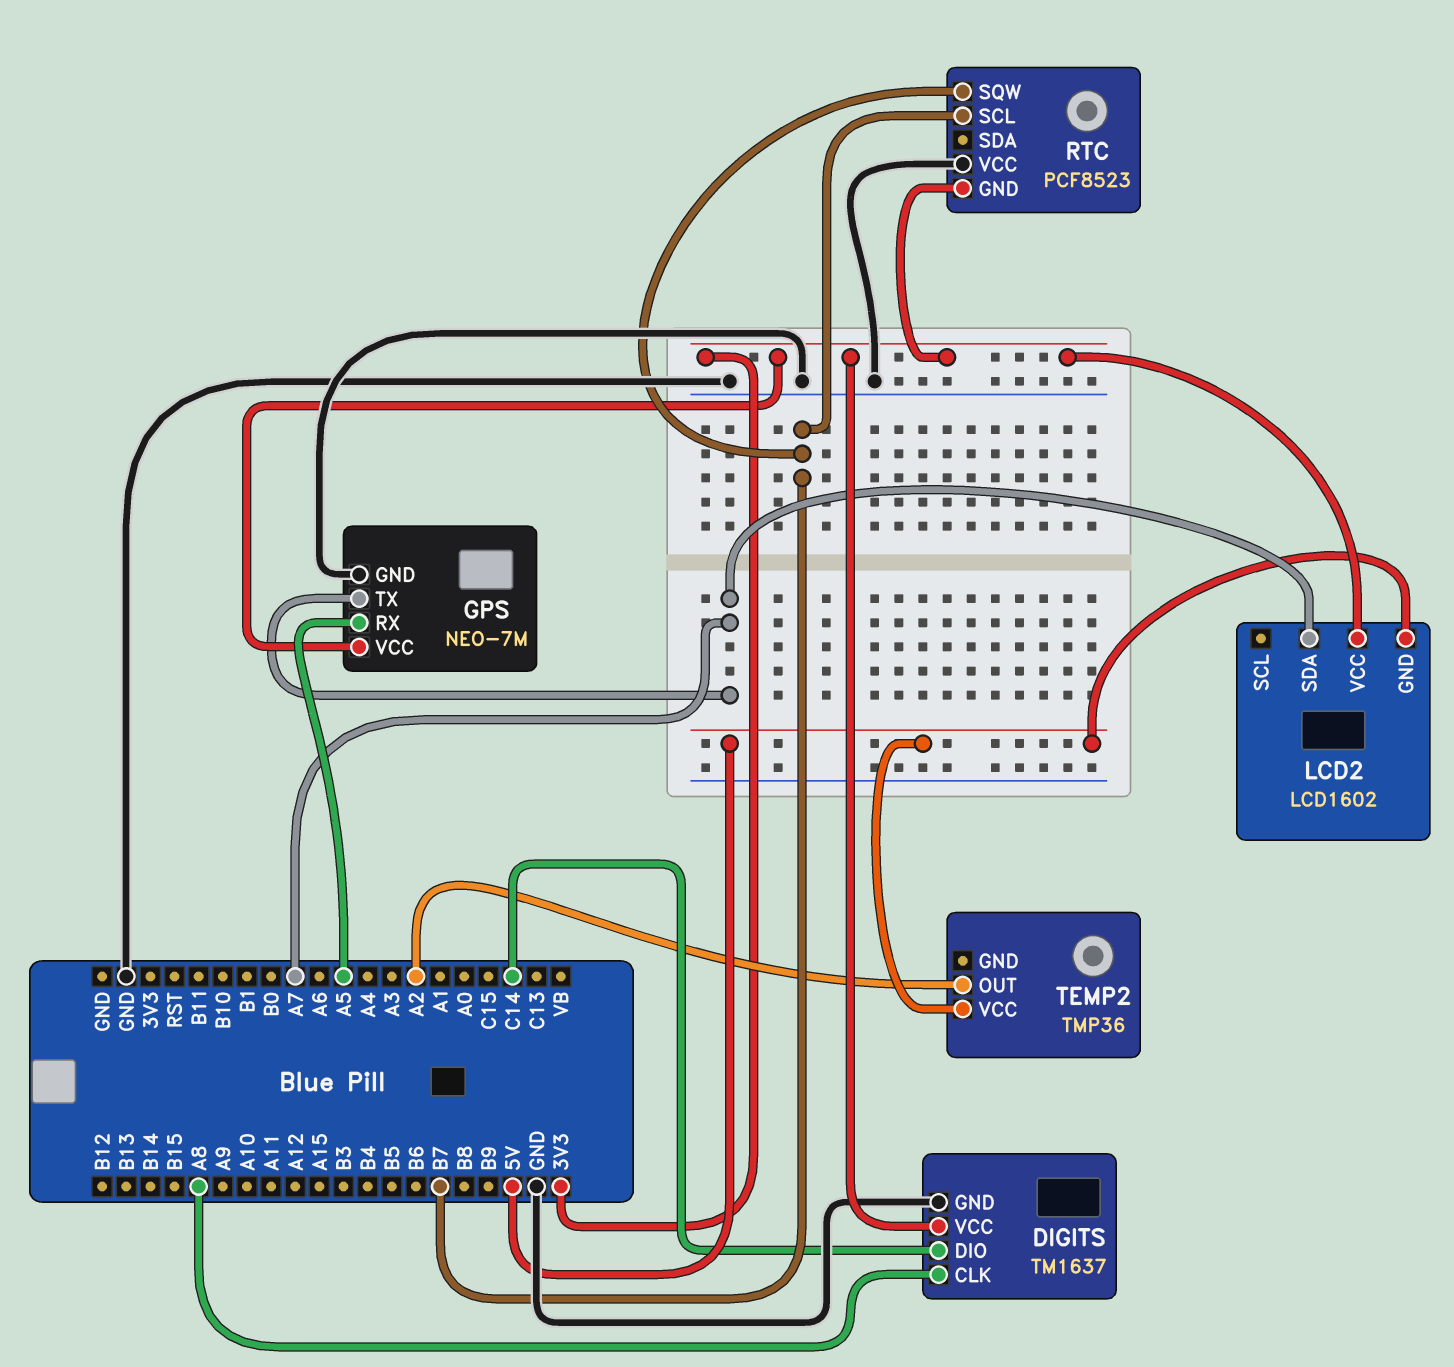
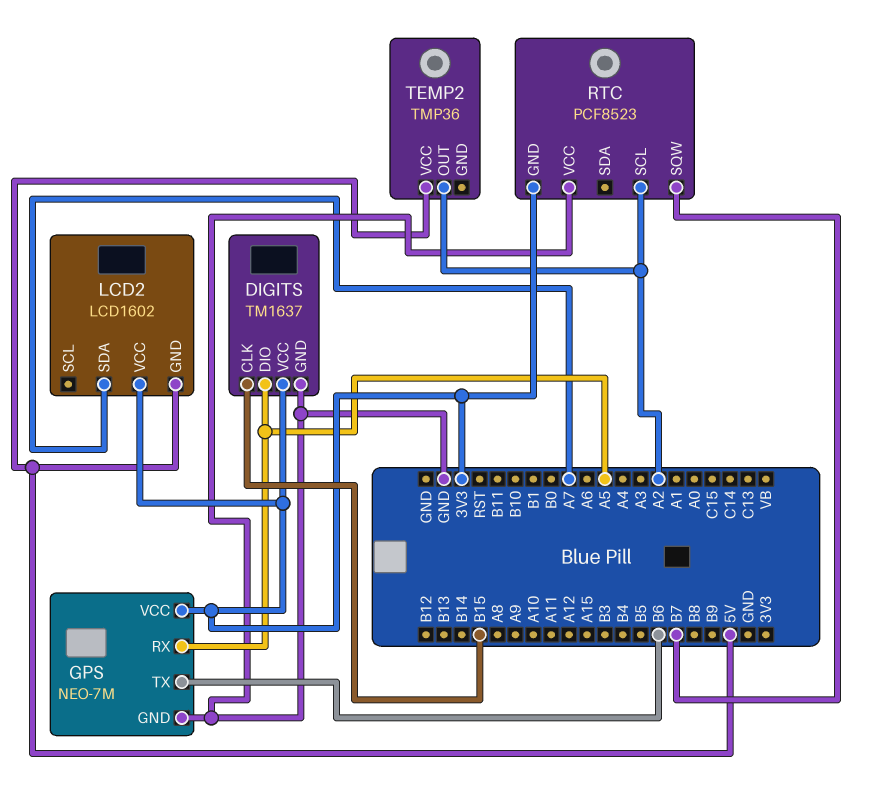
DIGITS pin CLK: A8 -> B15
DIGITS pin DIO: C14 -> A5
GPS pin TX: A7 -> B6
RTC pin SCL: B7 -> A2

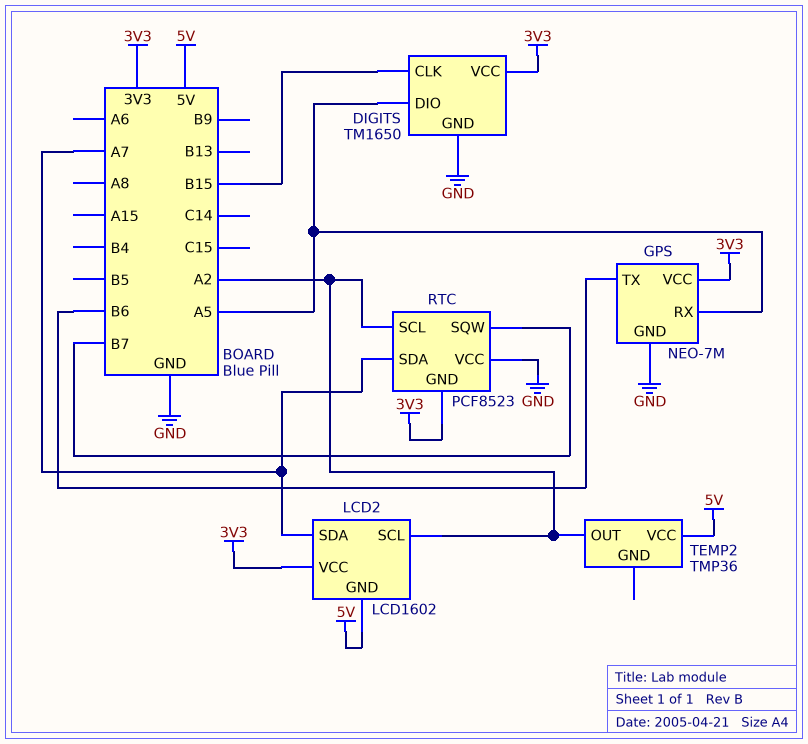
DIGITS: TM1637 -> TM1650
LCD2 pin SCL: none -> A2
RTC pin SDA: none -> A7

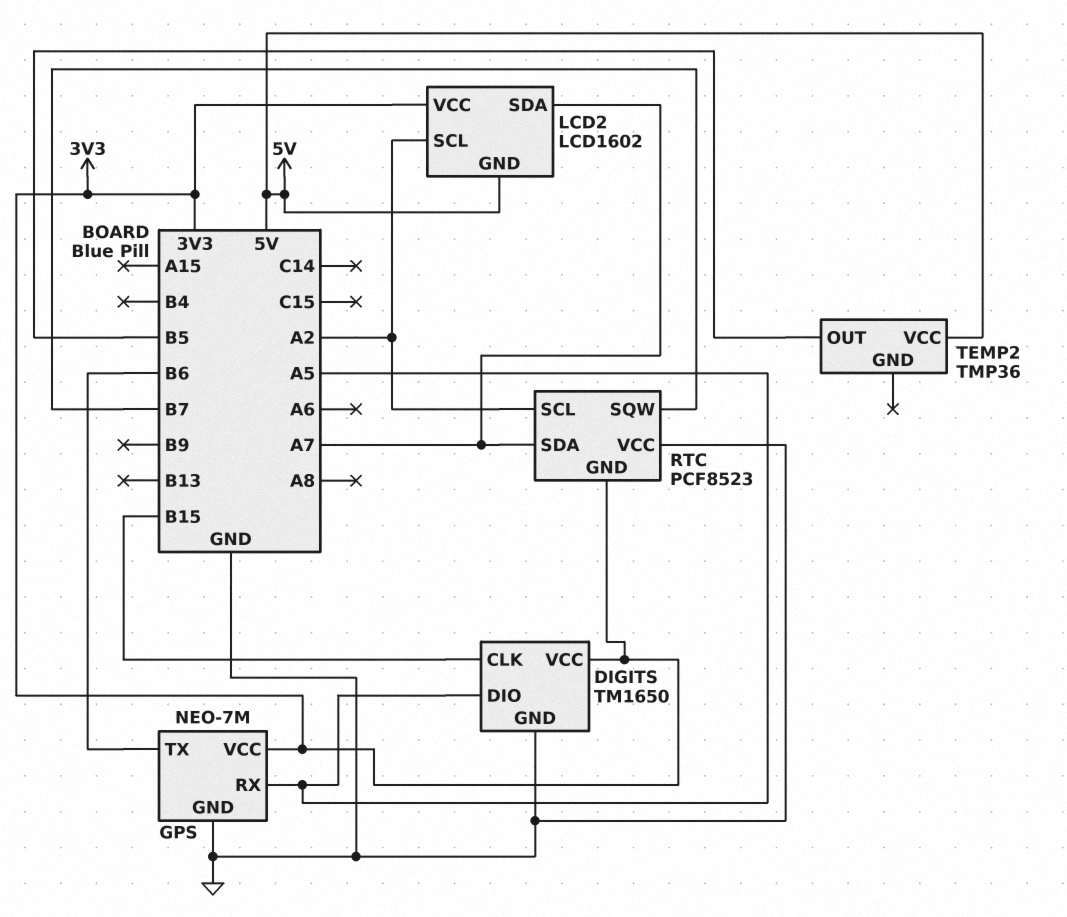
TEMP2 pin OUT: A2 -> B5

